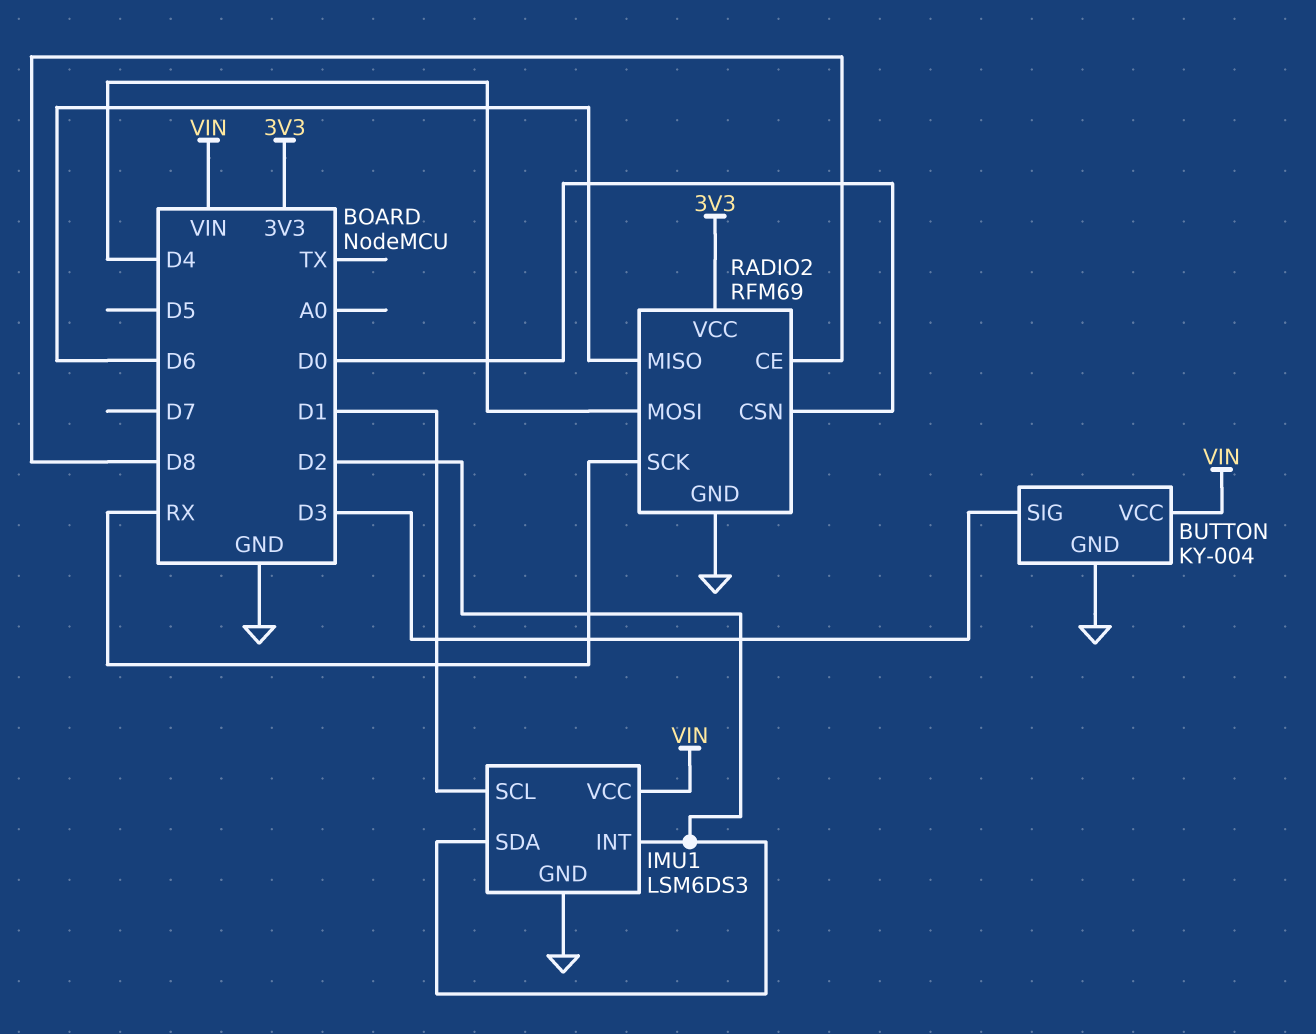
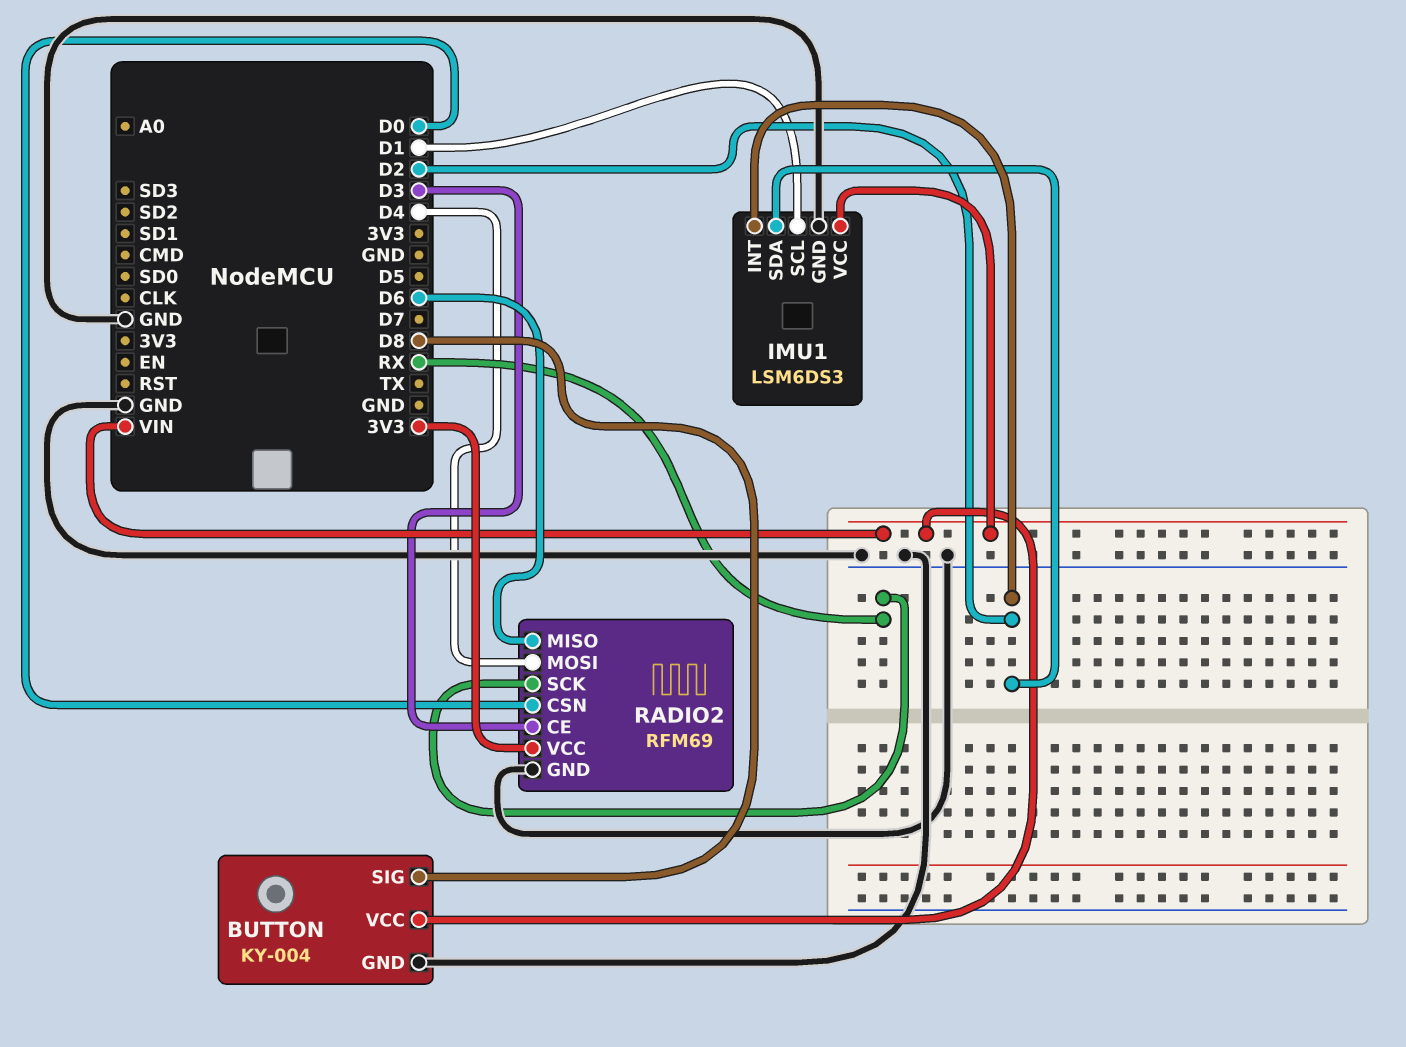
BUTTON pin SIG: D3 -> D8
RADIO2 pin CE: D8 -> D3

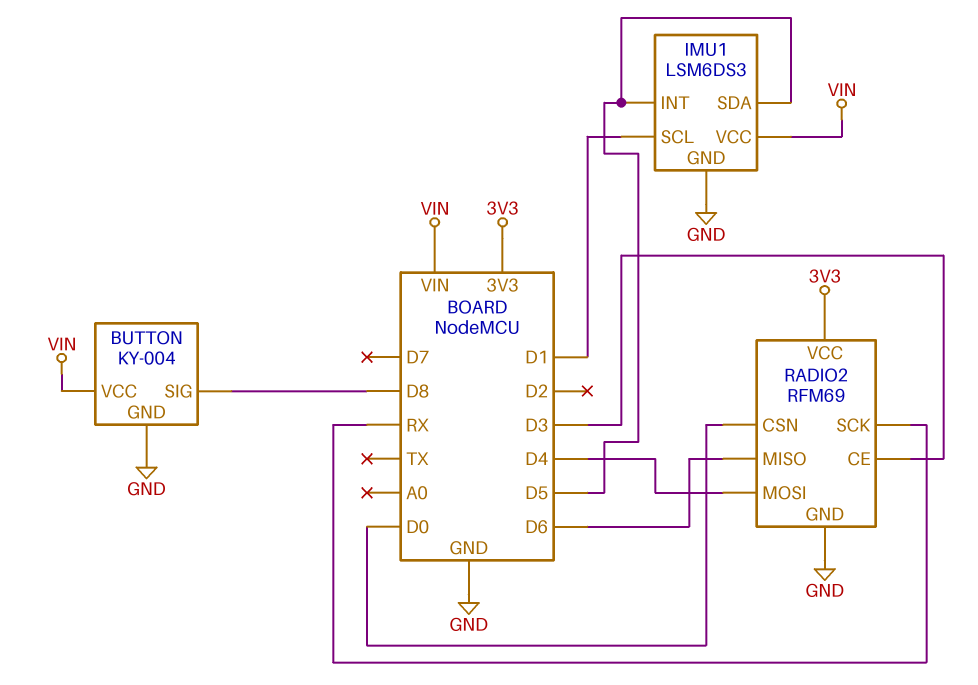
IMU1 pin INT: D2 -> D5
IMU1 pin SDA: D2 -> D5

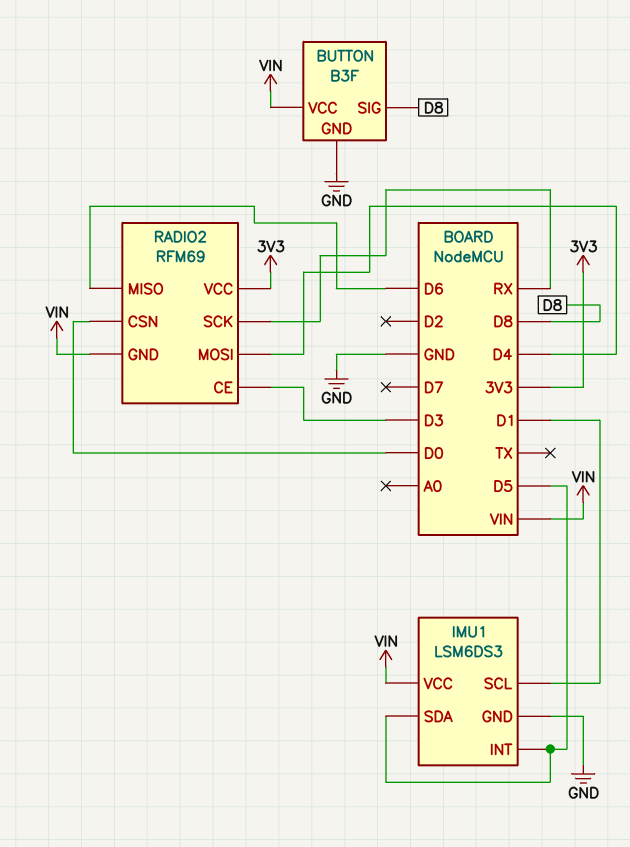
BUTTON: KY-004 -> B3F
RADIO2 pin GND: GND -> VIN

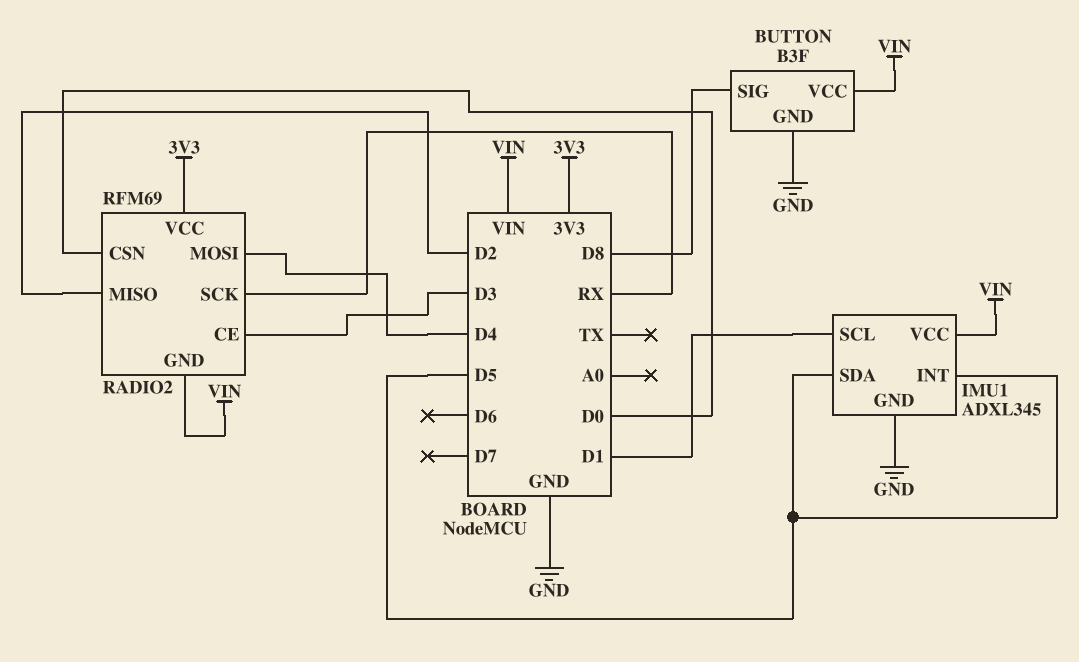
IMU1: LSM6DS3 -> ADXL345
RADIO2 pin MISO: D6 -> D2

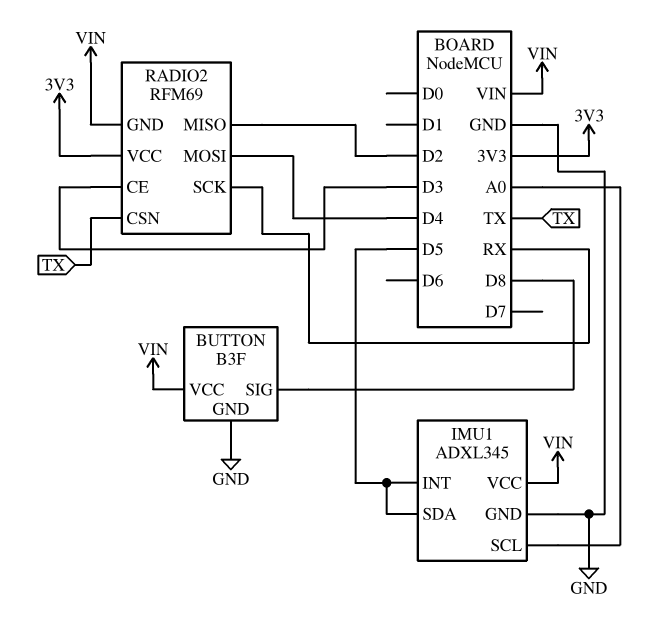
IMU1 pin SCL: D1 -> A0
RADIO2 pin CSN: D0 -> TX

